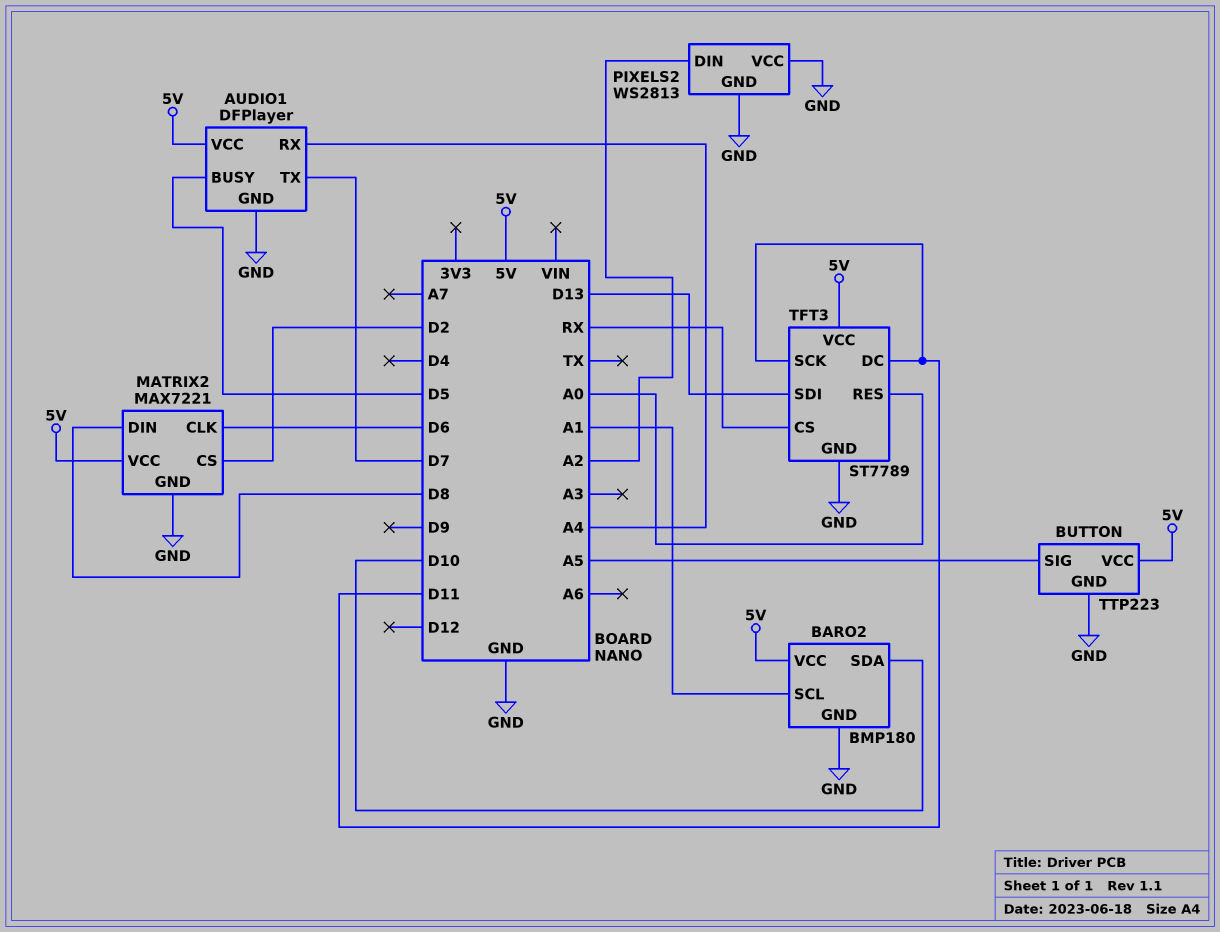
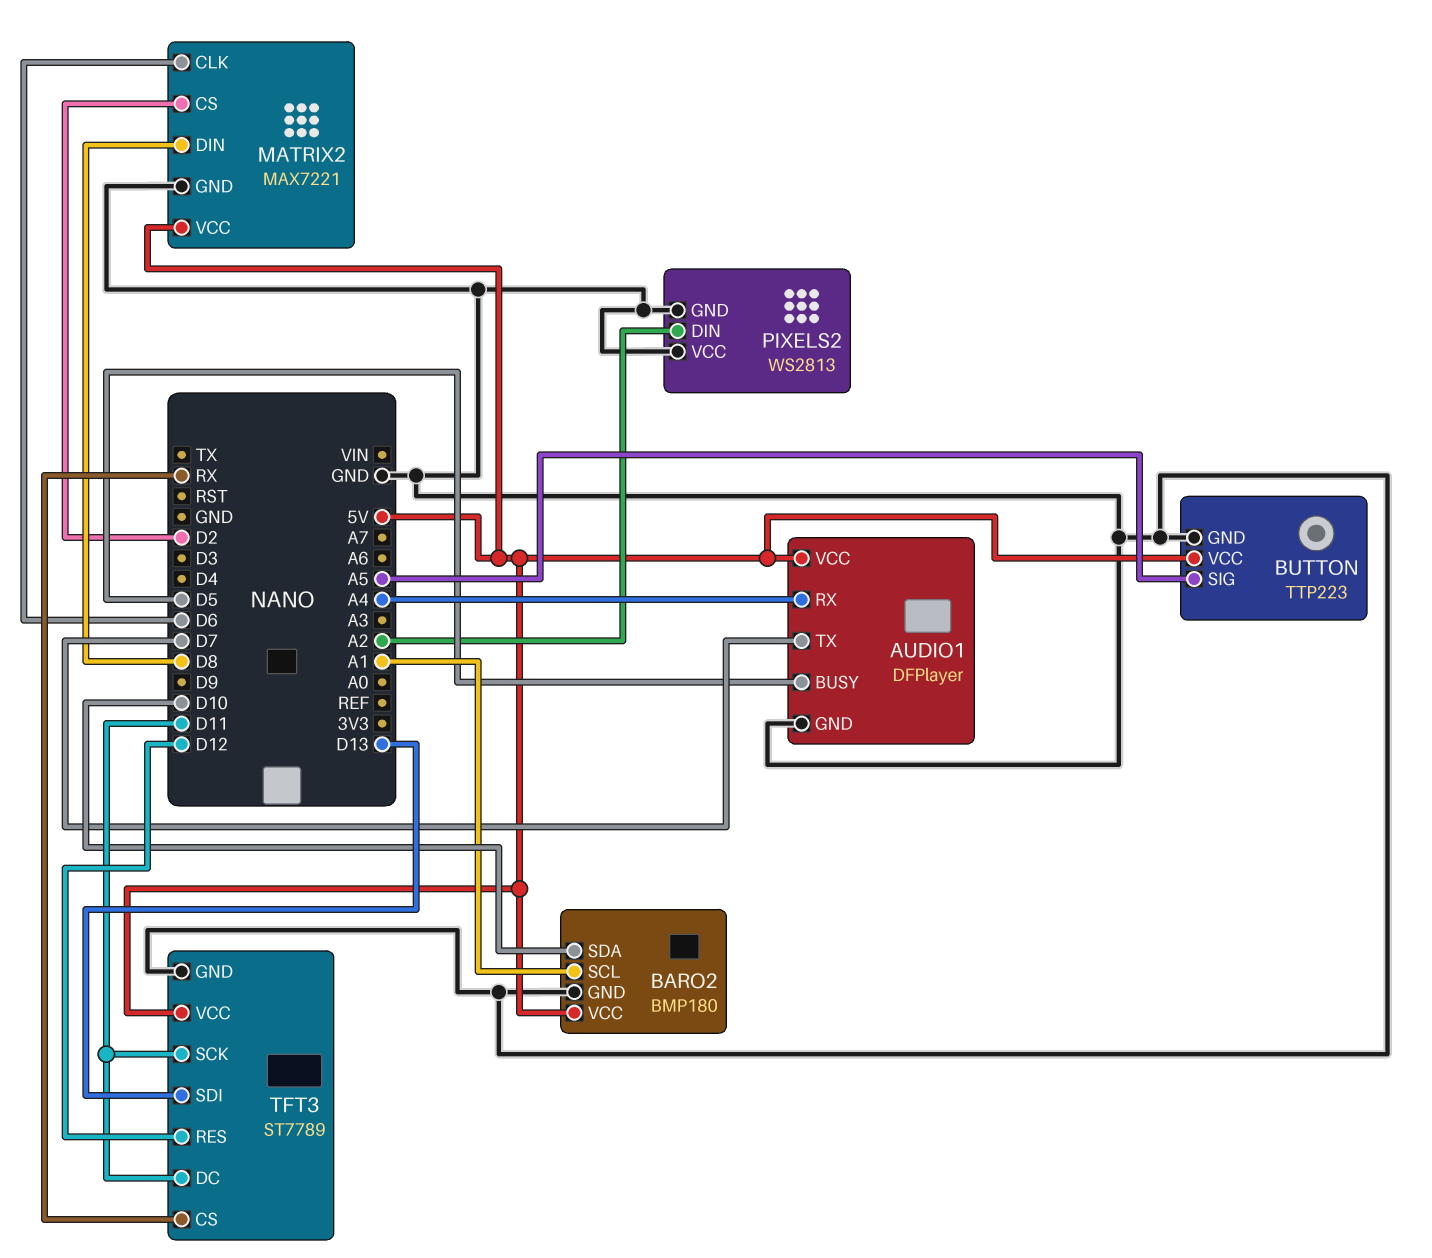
TFT3 pin RES: A0 -> D12

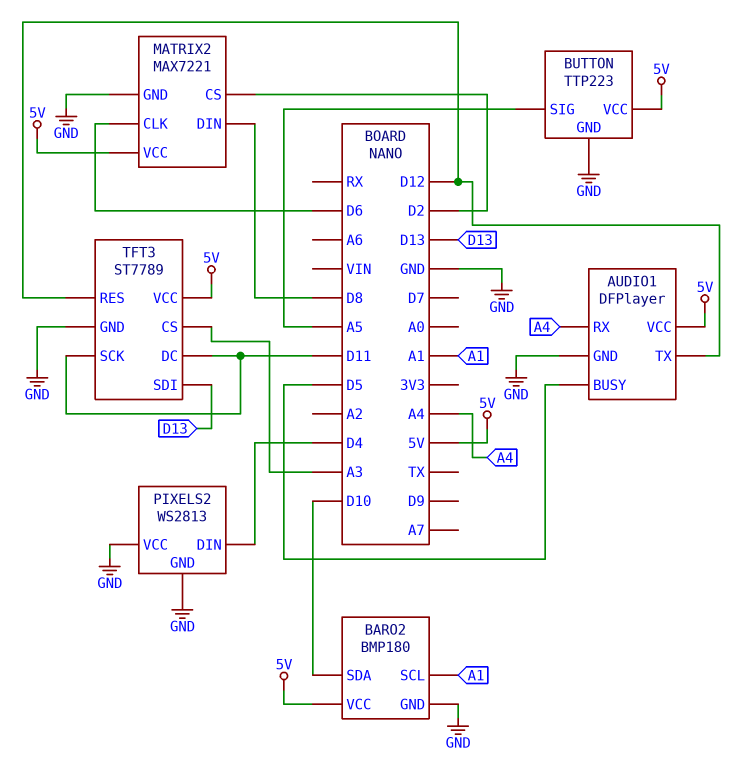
AUDIO1 pin TX: D7 -> D12
PIXELS2 pin DIN: A2 -> D4
TFT3 pin CS: RX -> A3

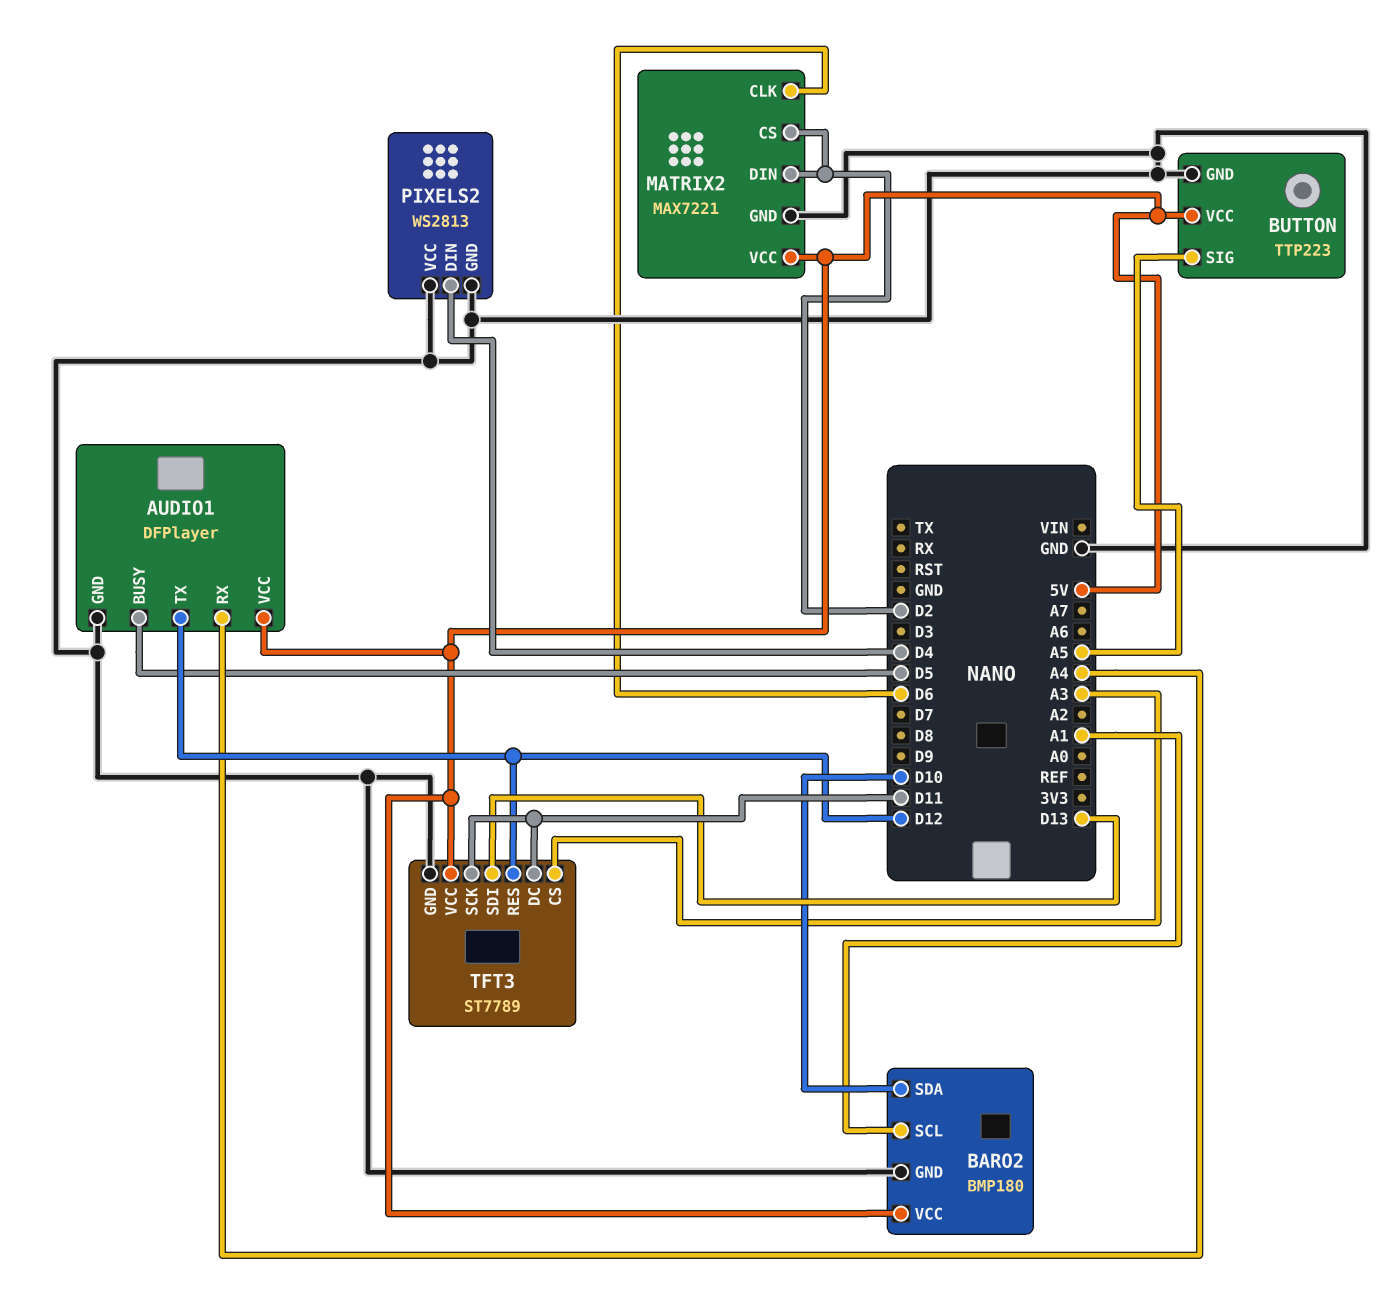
MATRIX2 pin DIN: D8 -> D2

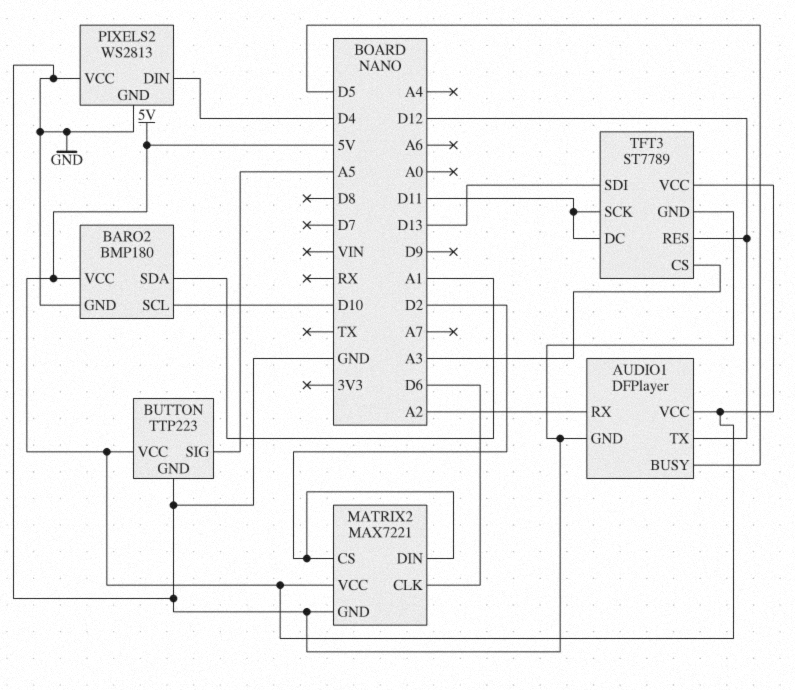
AUDIO1 pin RX: A4 -> A2
BARO2 pin SCL: A1 -> D10
BARO2 pin SDA: D10 -> A1

